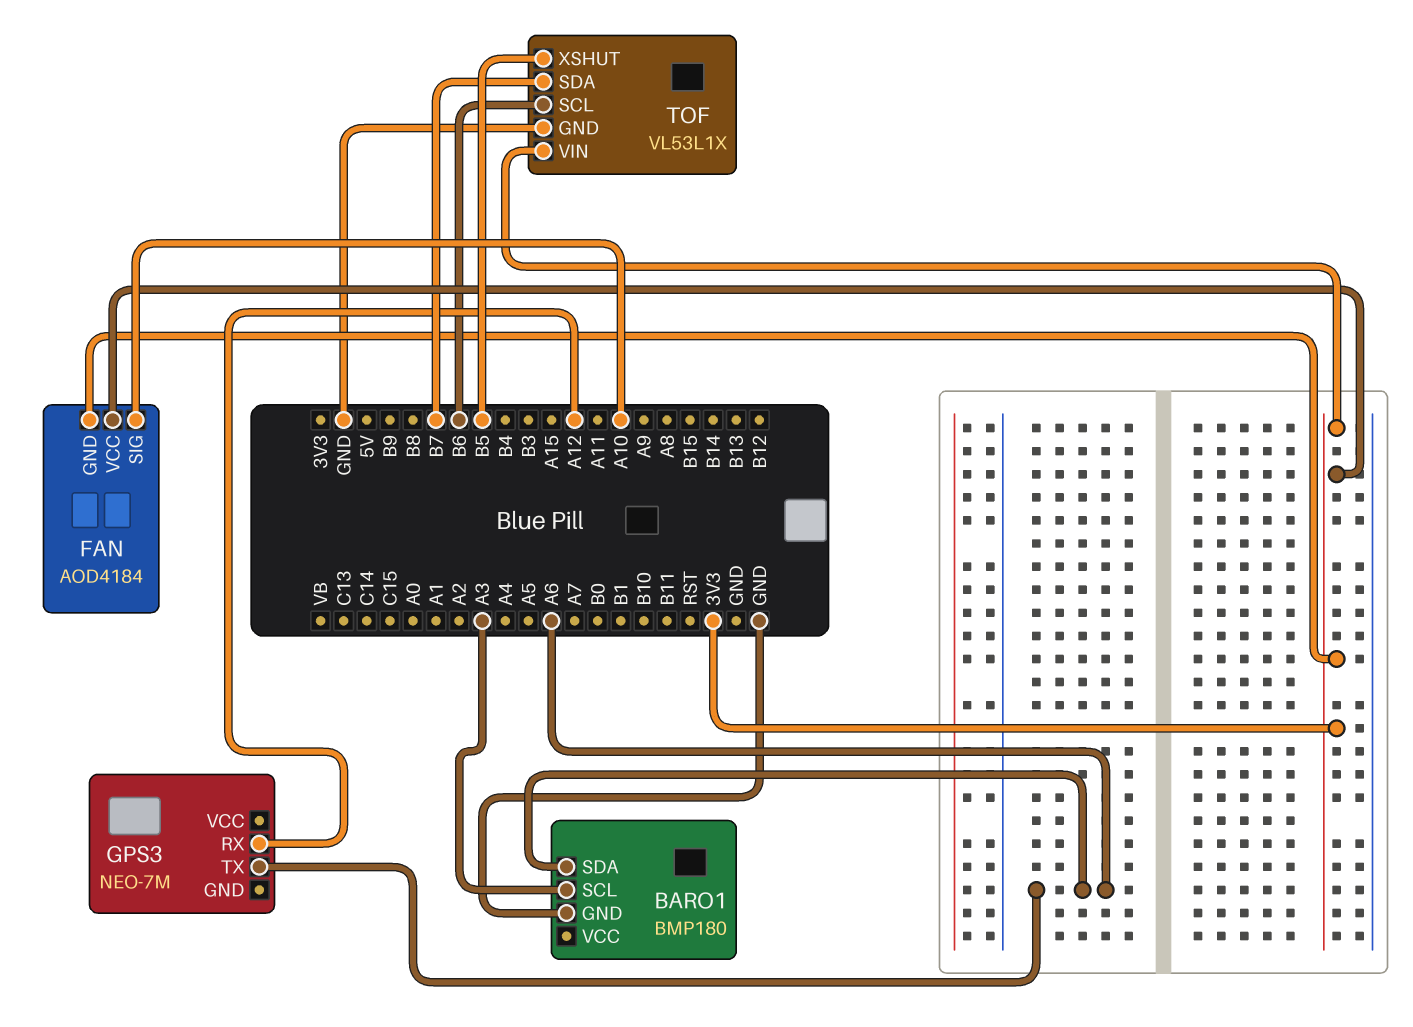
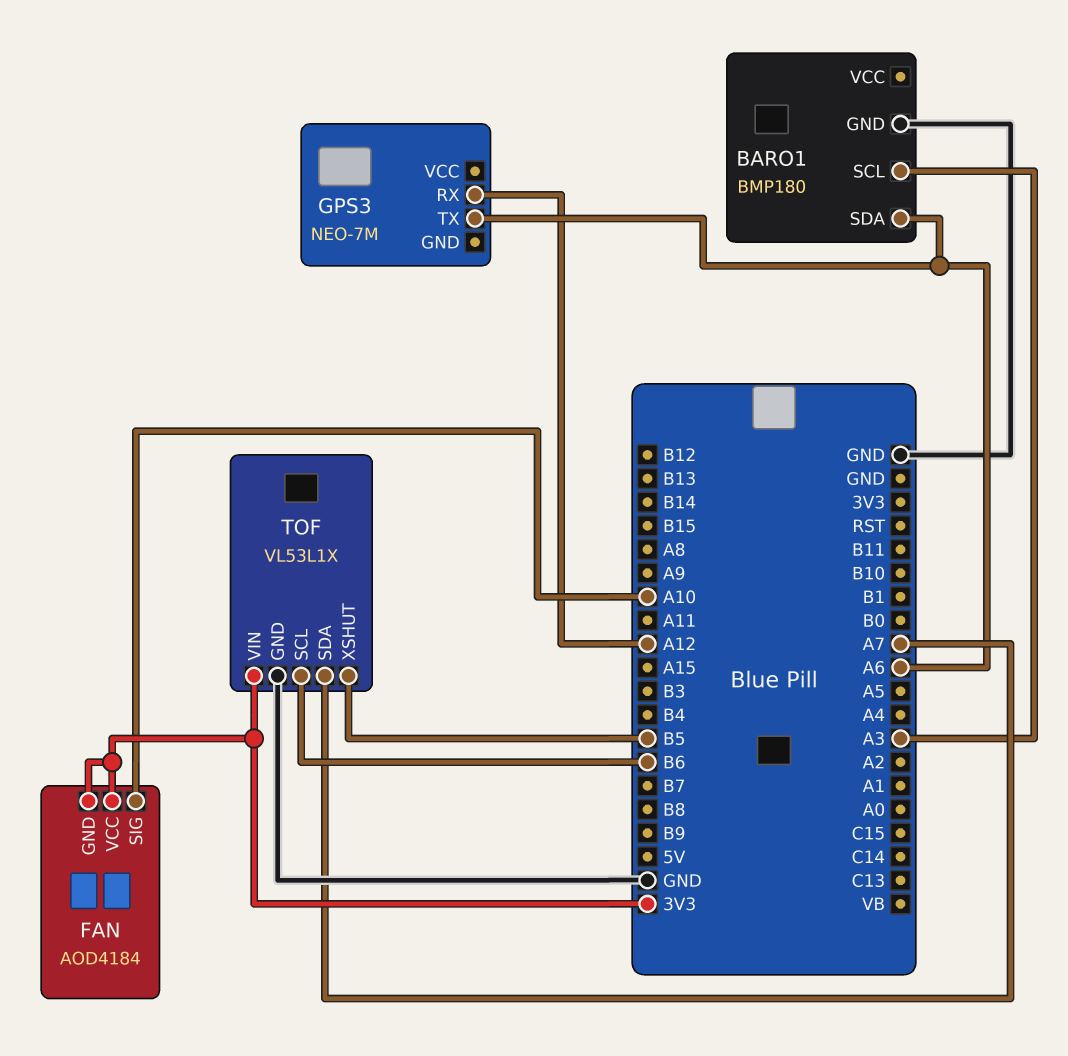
TOF pin SDA: B7 -> A7

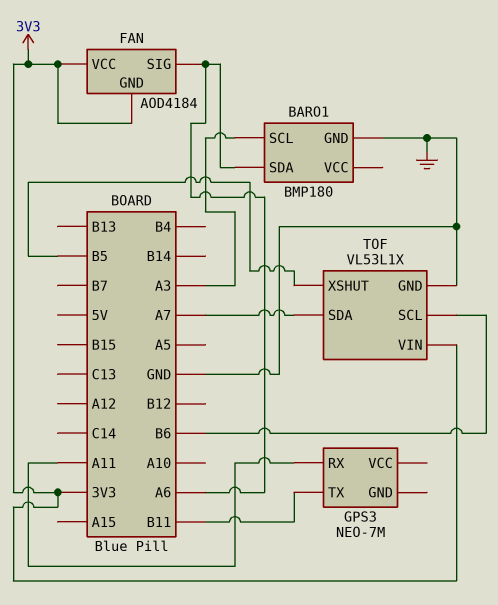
FAN pin SIG: A10 -> A6
GPS3 pin RX: A12 -> A11
GPS3 pin TX: A6 -> B11

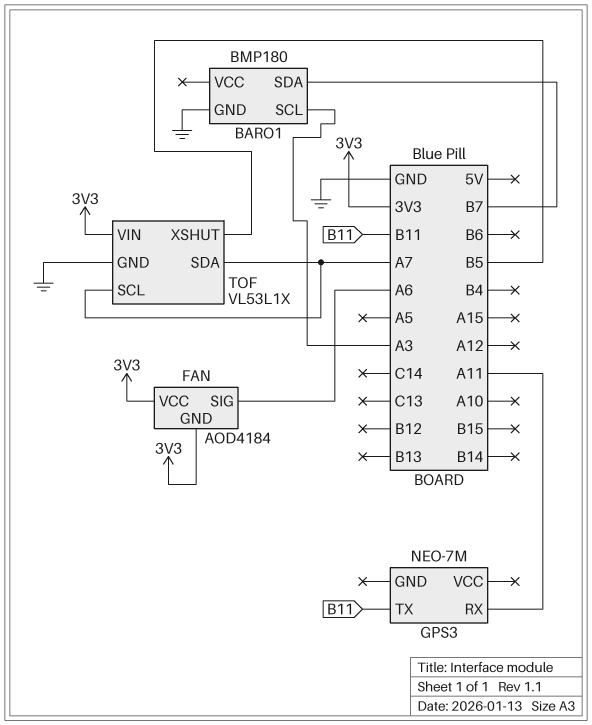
BARO1 pin SDA: A6 -> B7
TOF pin SCL: B6 -> A7

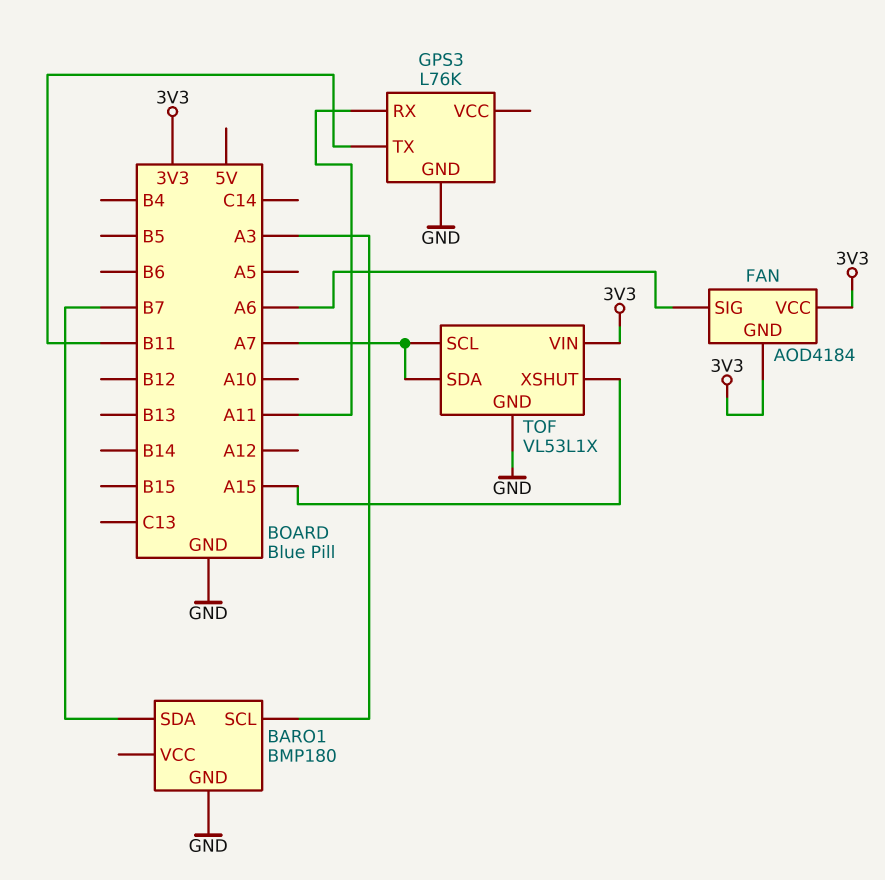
GPS3: NEO-7M -> L76K
GPS3 pin GND: none -> GND
TOF pin XSHUT: B5 -> A15

